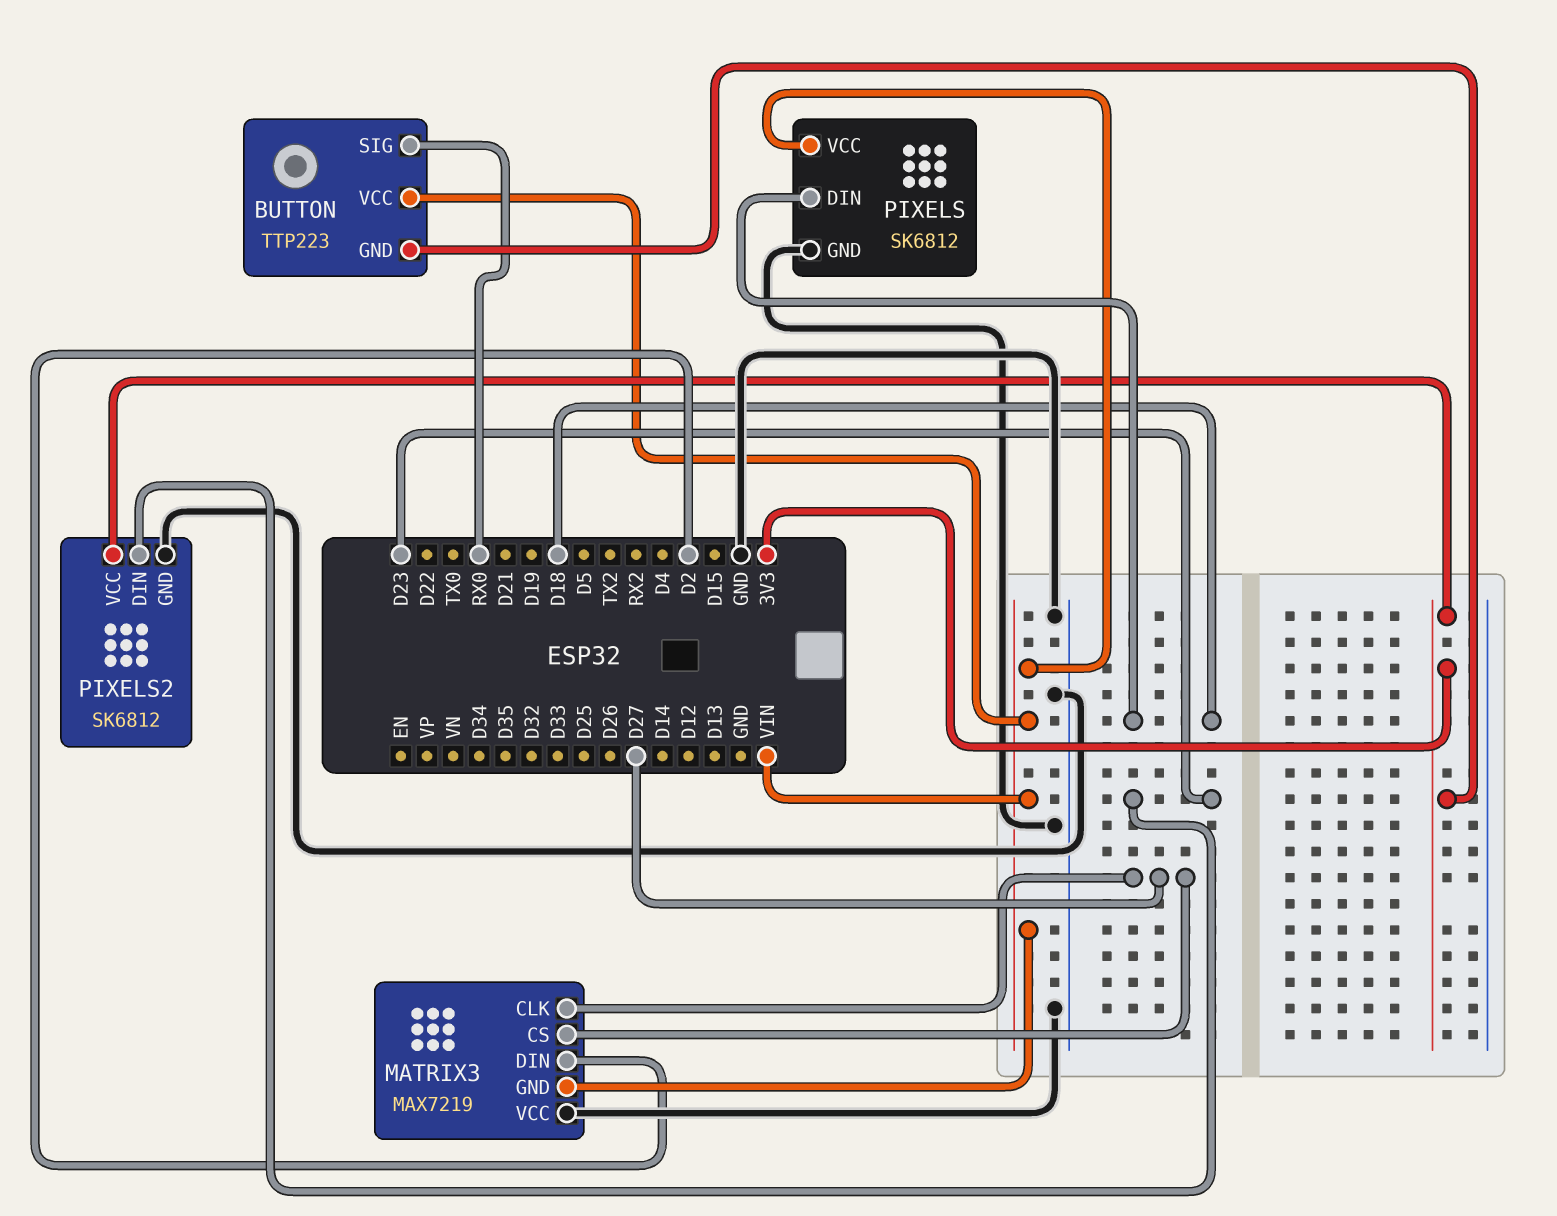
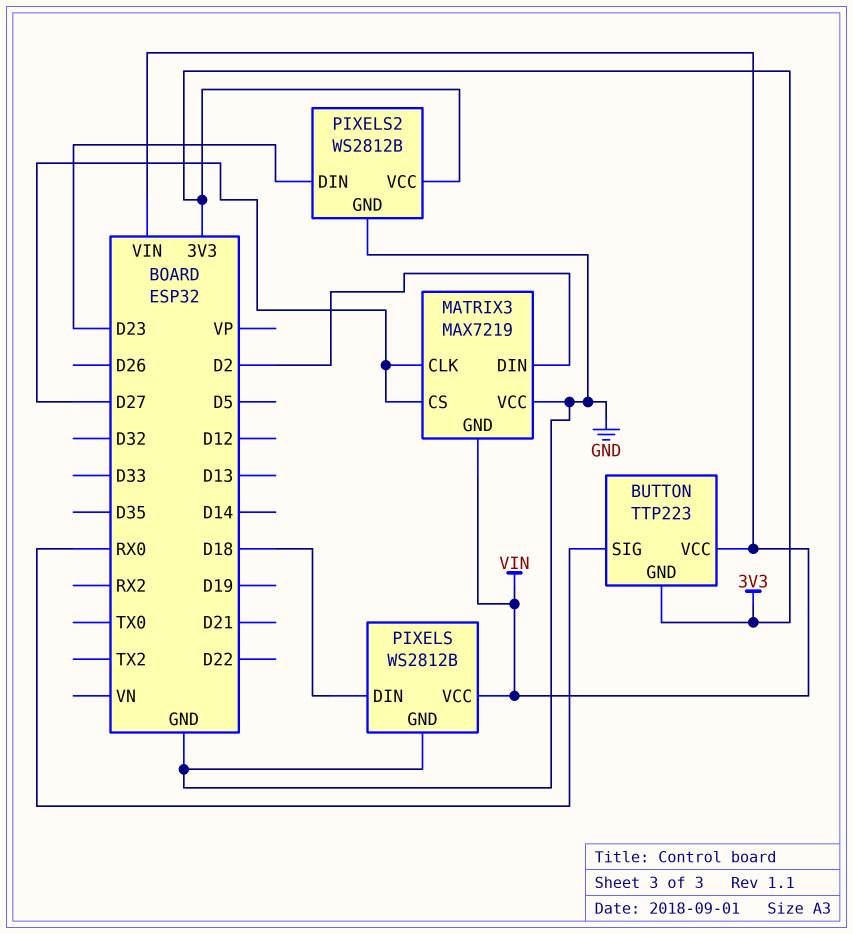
PIXELS: SK6812 -> WS2812B
PIXELS2: SK6812 -> WS2812B

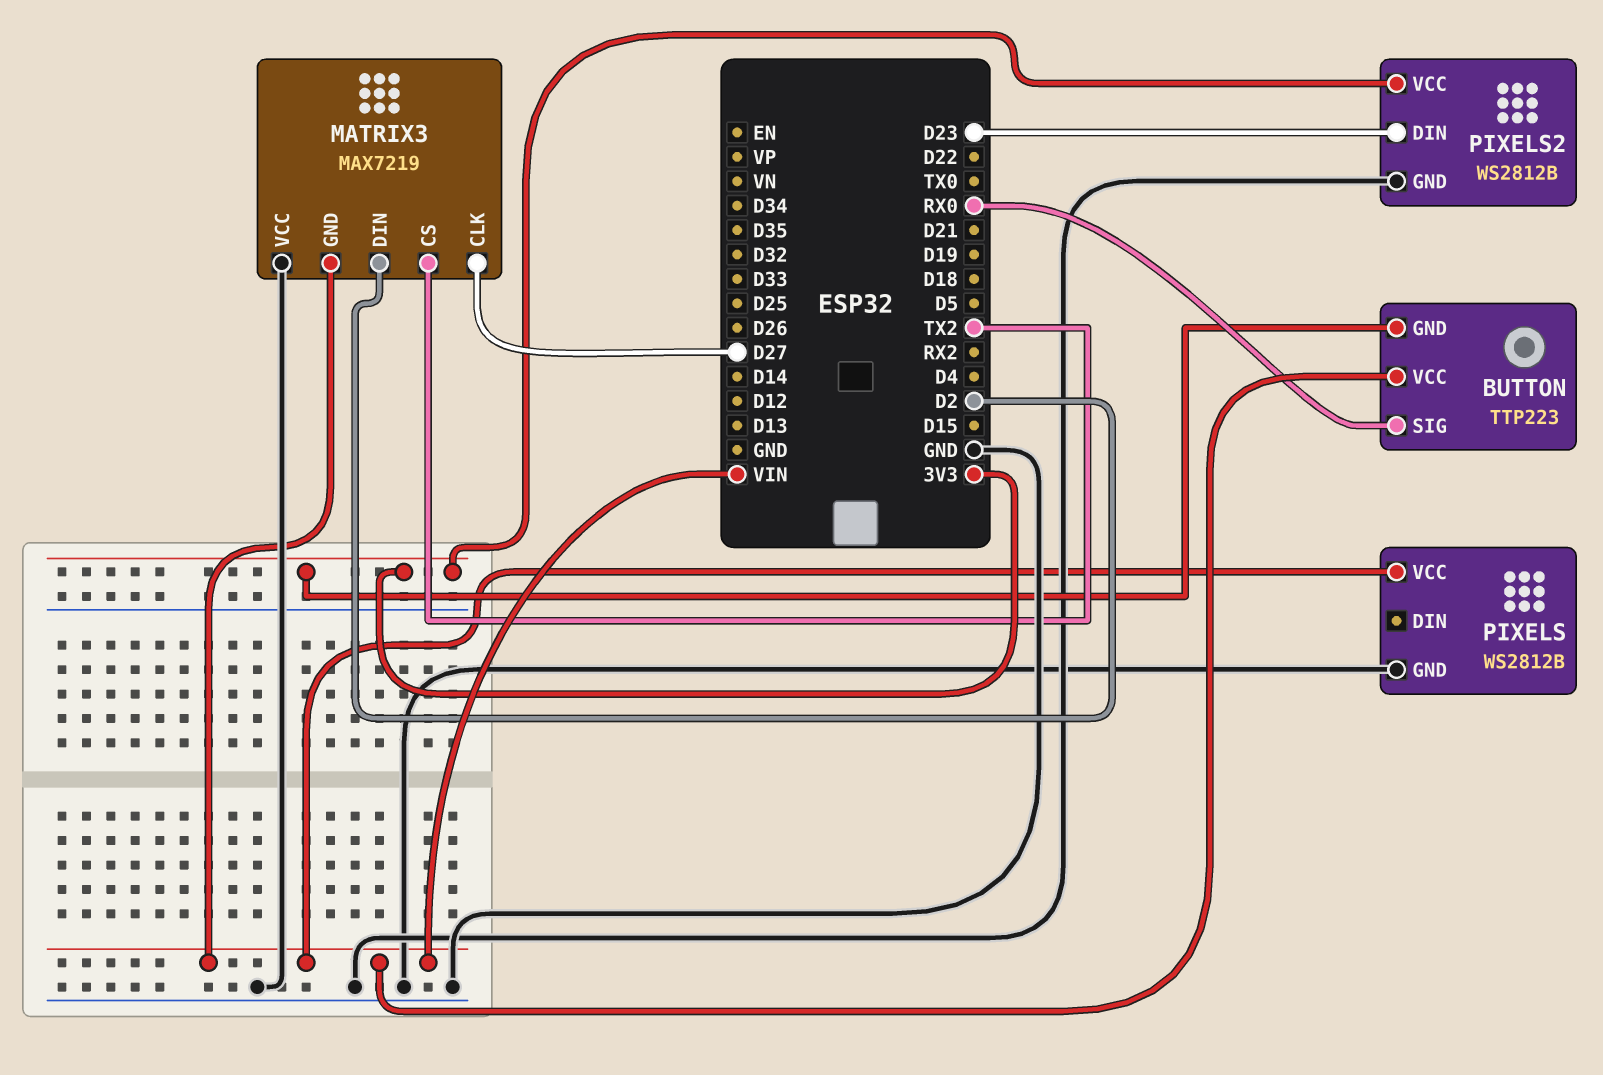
MATRIX3 pin CS: D27 -> TX2
PIXELS pin DIN: D18 -> none

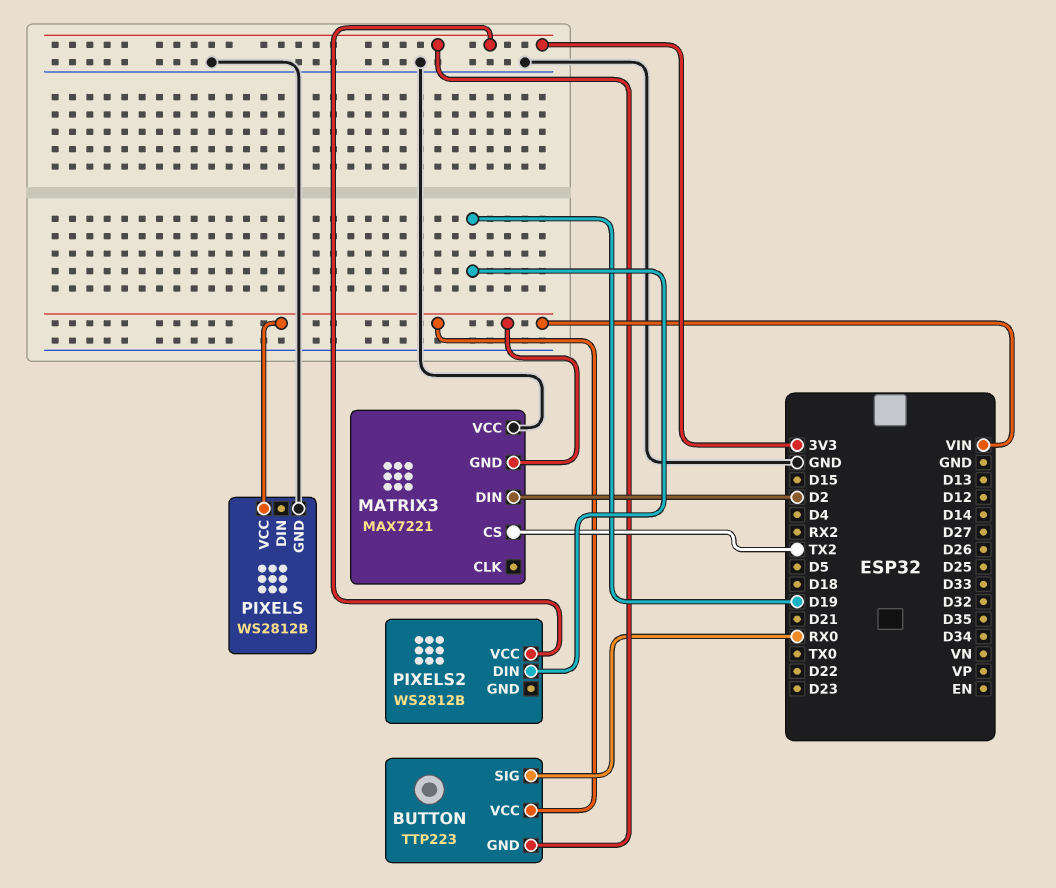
MATRIX3: MAX7219 -> MAX7221
MATRIX3 pin CLK: D27 -> none
PIXELS2 pin DIN: D23 -> D19
PIXELS2 pin GND: GND -> none

